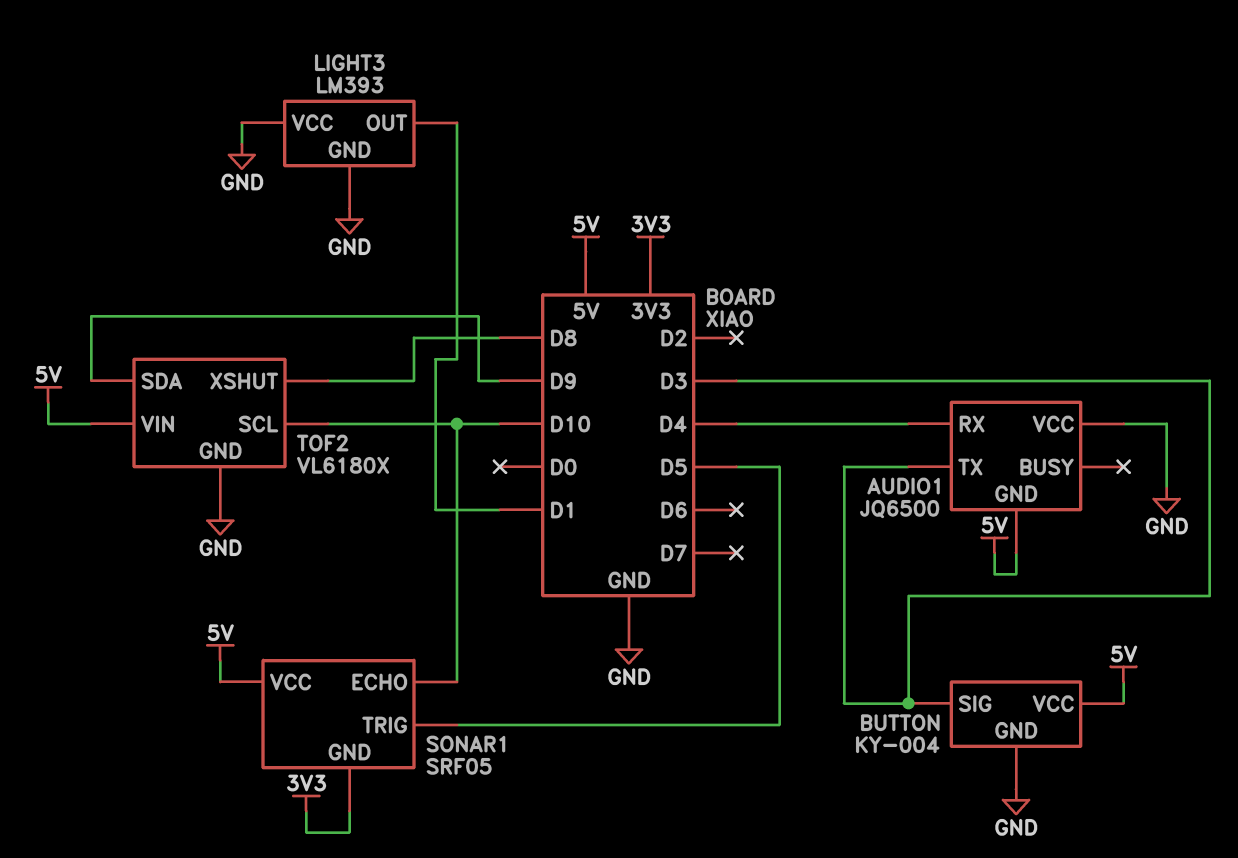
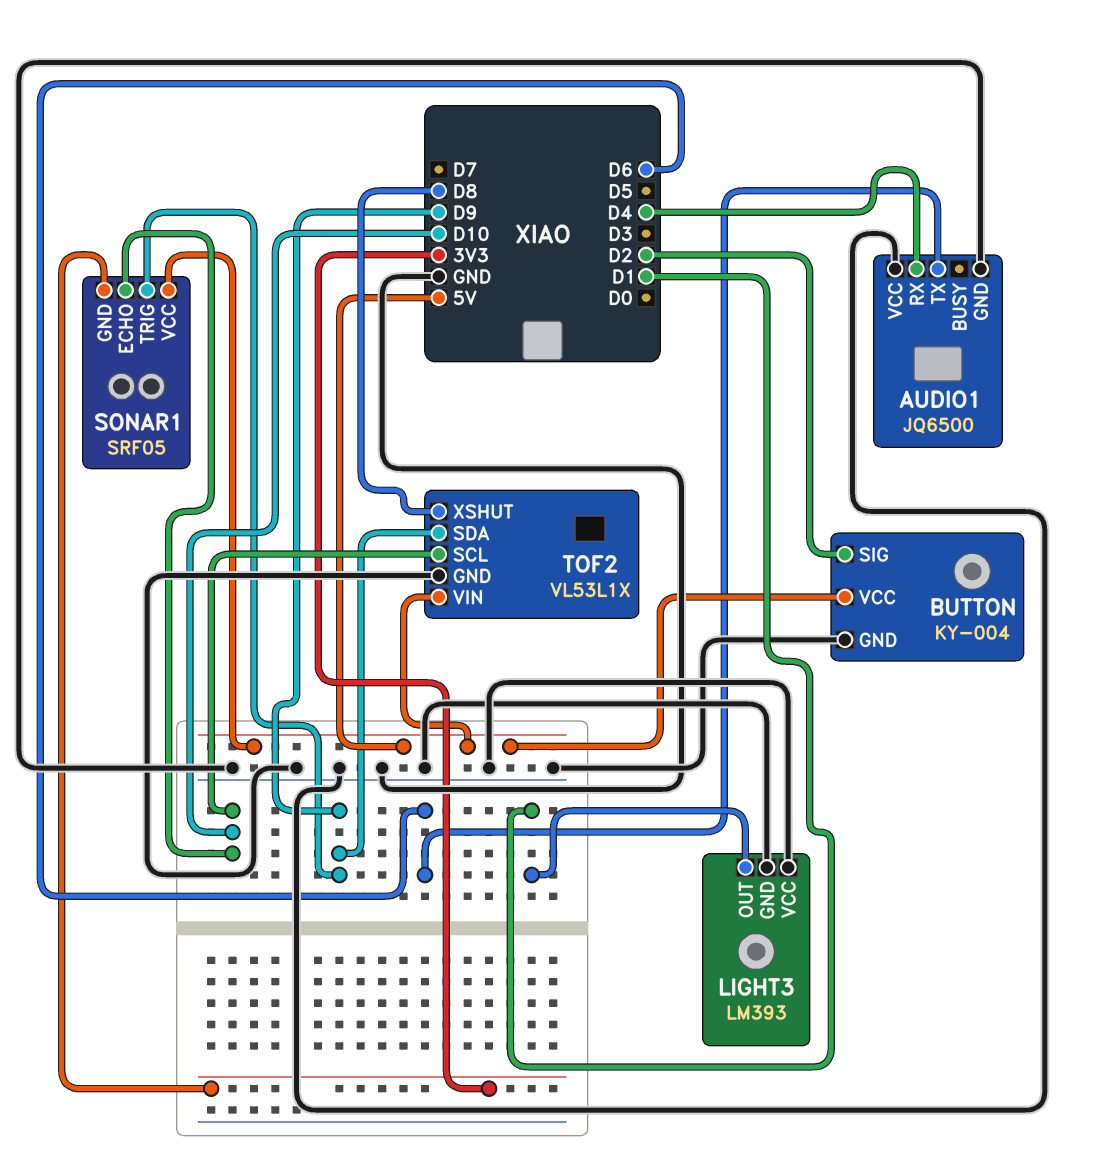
AUDIO1 pin GND: 5V -> GND
AUDIO1 pin TX: D3 -> D6
BUTTON pin SIG: D3 -> D2
SONAR1 pin TRIG: D5 -> D9
TOF2: VL6180X -> VL53L1X

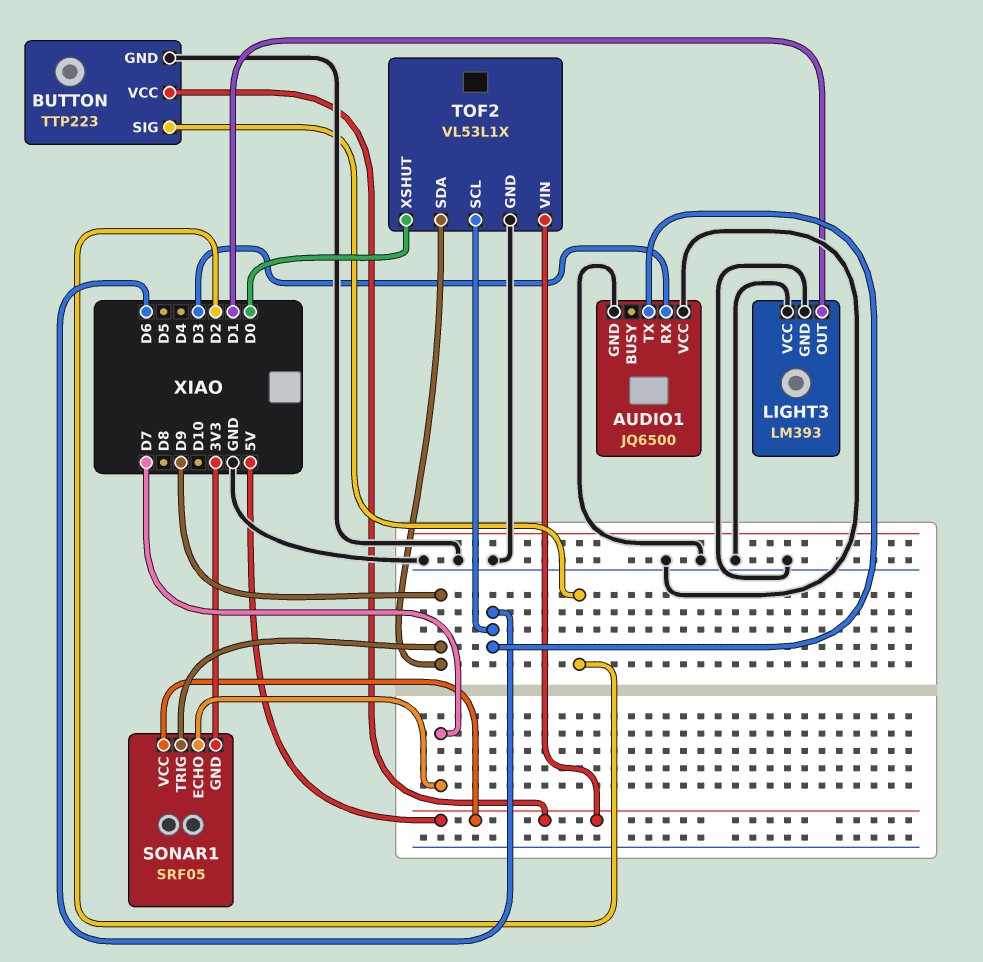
AUDIO1 pin RX: D4 -> D3
BUTTON: KY-004 -> TTP223
SONAR1 pin ECHO: D10 -> D7
TOF2 pin SCL: D10 -> D6
TOF2 pin XSHUT: D8 -> D0

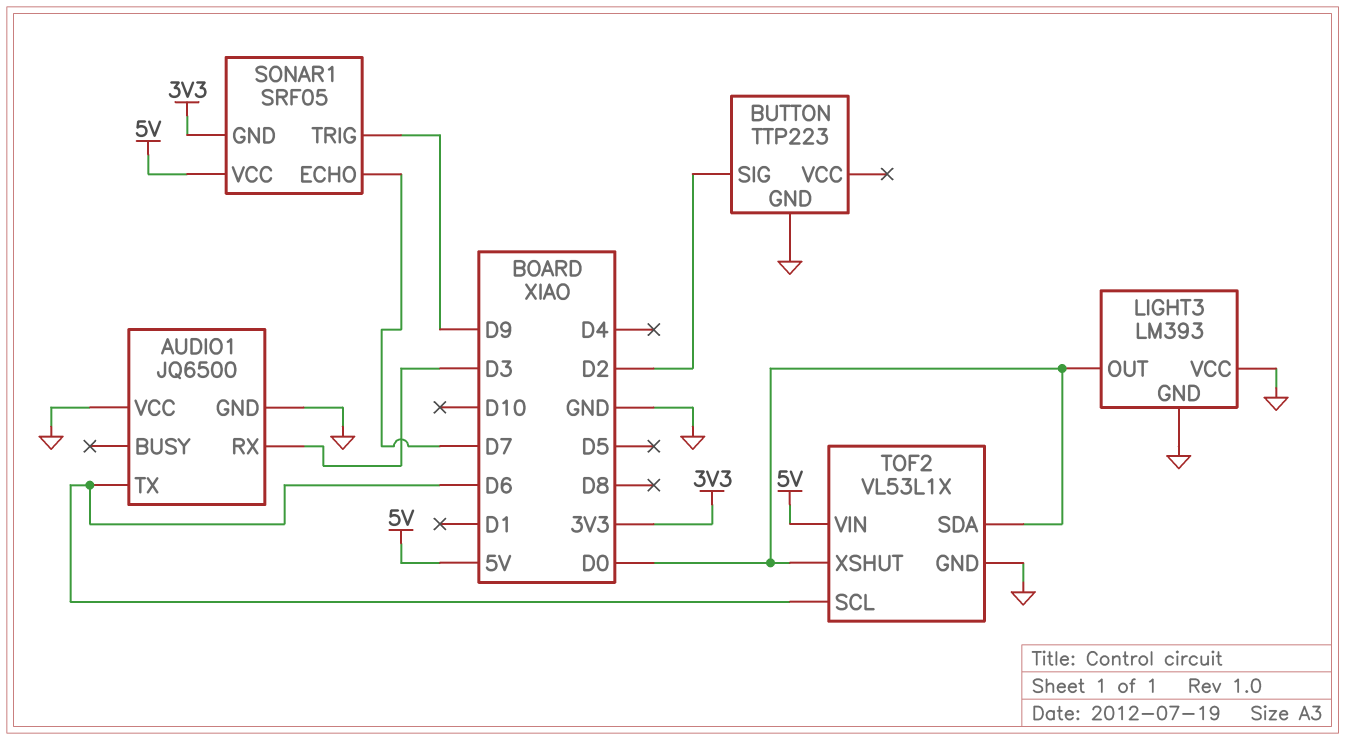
BUTTON pin VCC: 5V -> none
LIGHT3 pin OUT: D1 -> D0
TOF2 pin SDA: D9 -> D0

